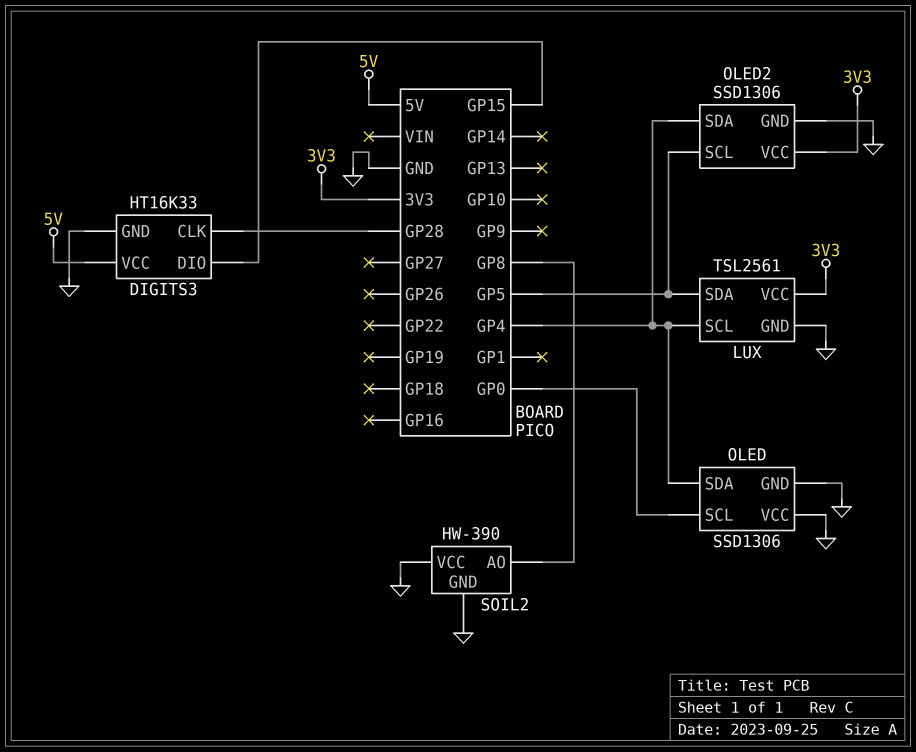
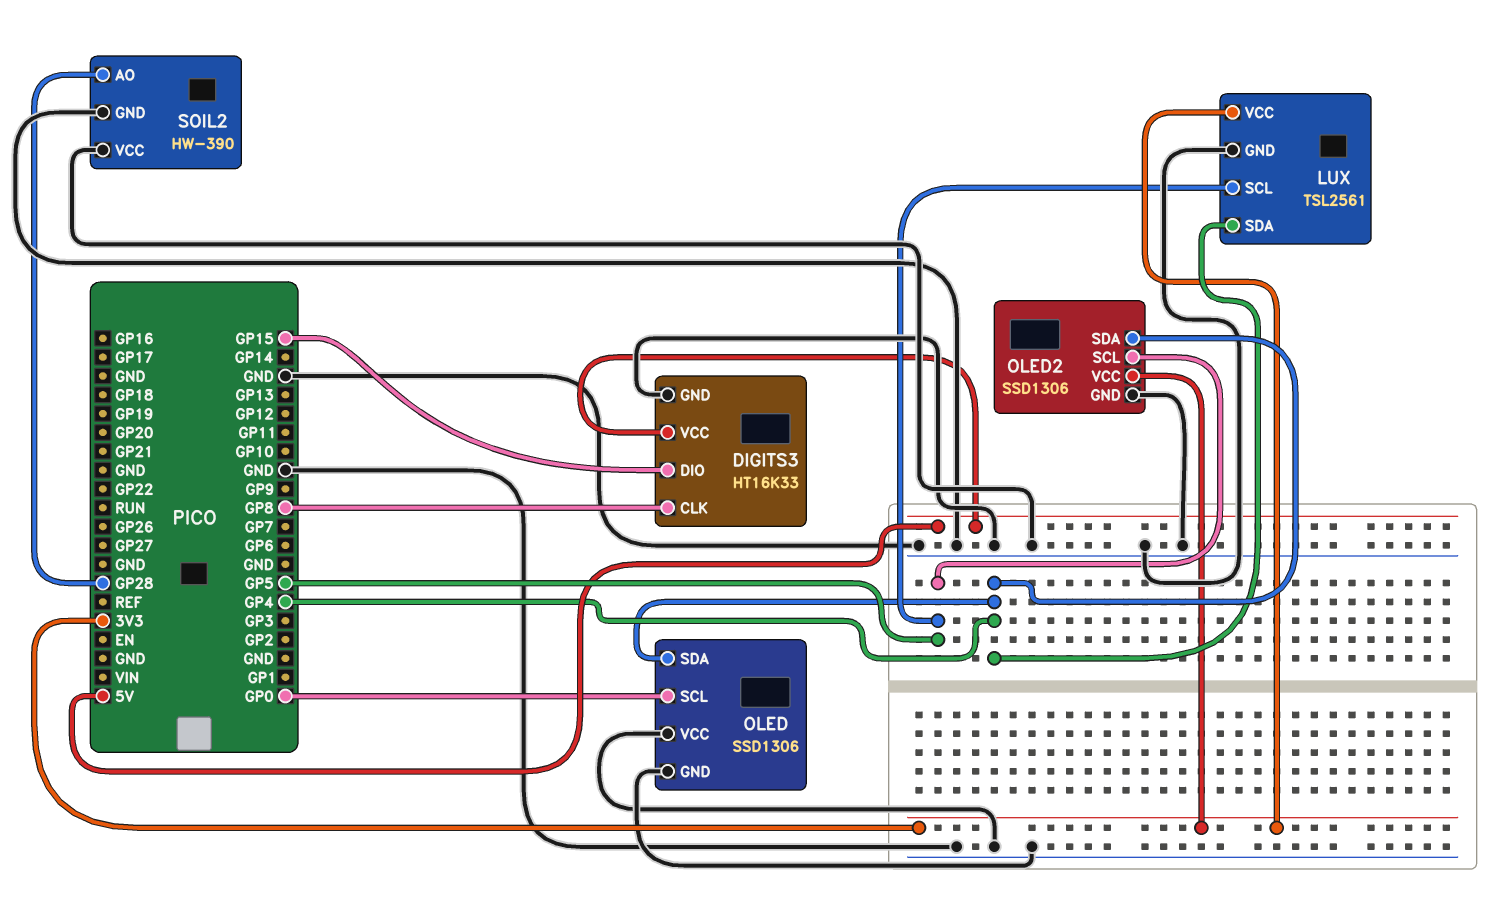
DIGITS3 pin CLK: GP28 -> GP8
LUX pin SCL: GP4 -> GP5
LUX pin SDA: GP5 -> GP4
SOIL2 pin AO: GP8 -> GP28

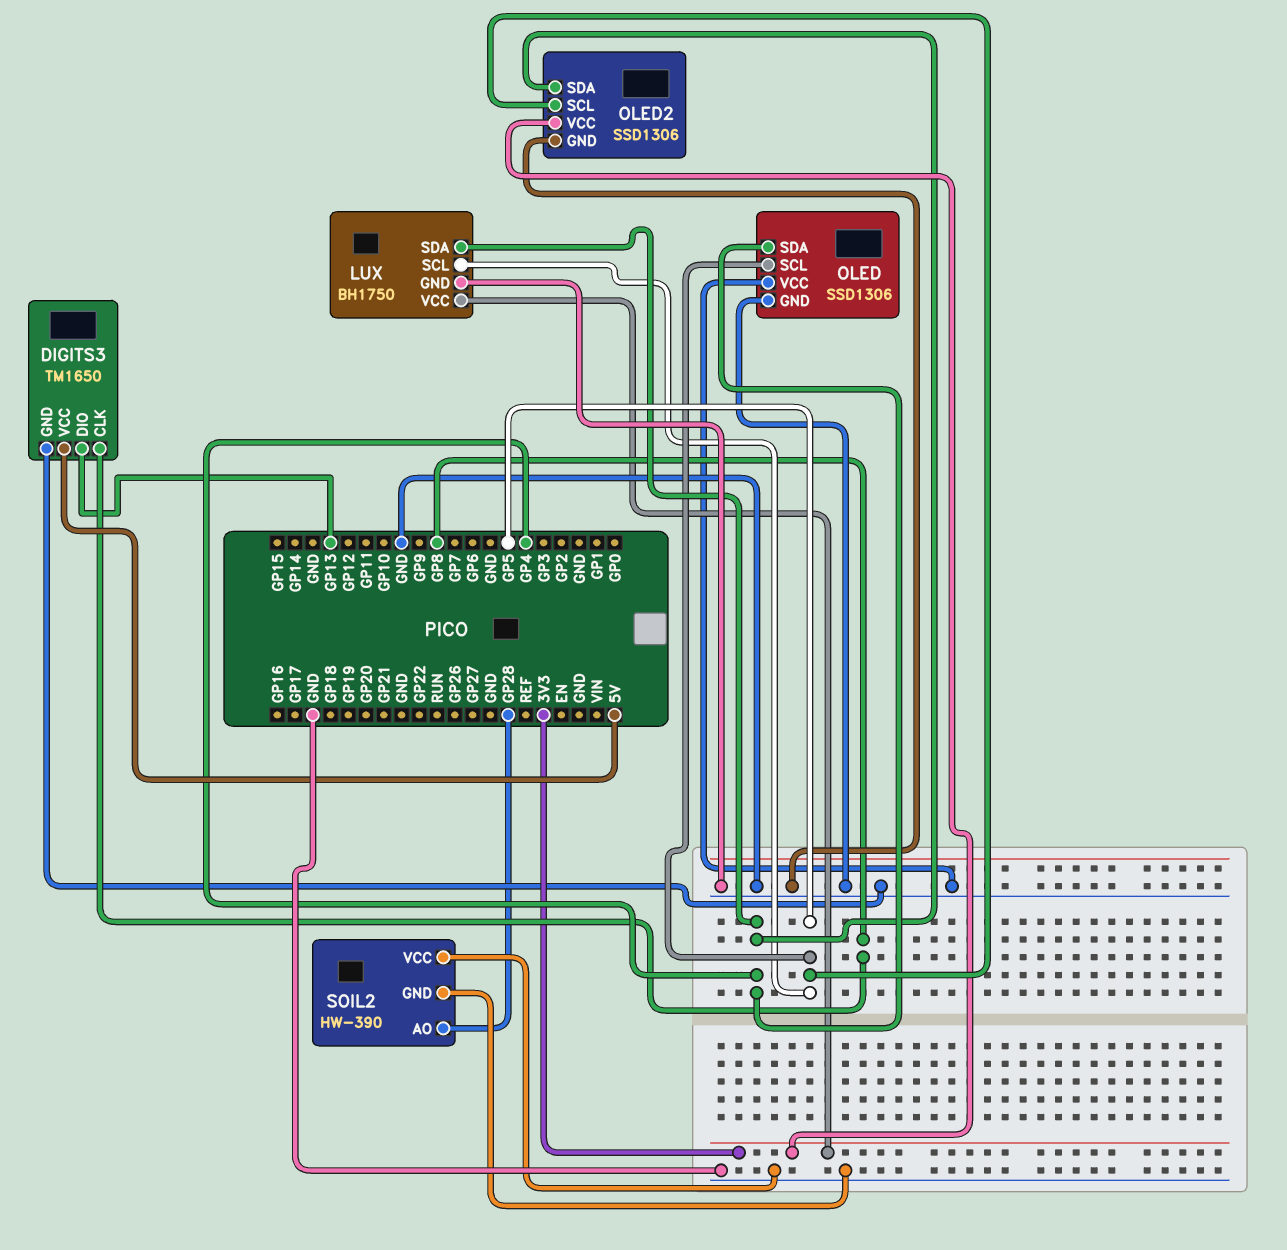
DIGITS3: HT16K33 -> TM1650
DIGITS3 pin DIO: GP15 -> GP13
LUX: TSL2561 -> BH1750
OLED pin SCL: GP0 -> GP5

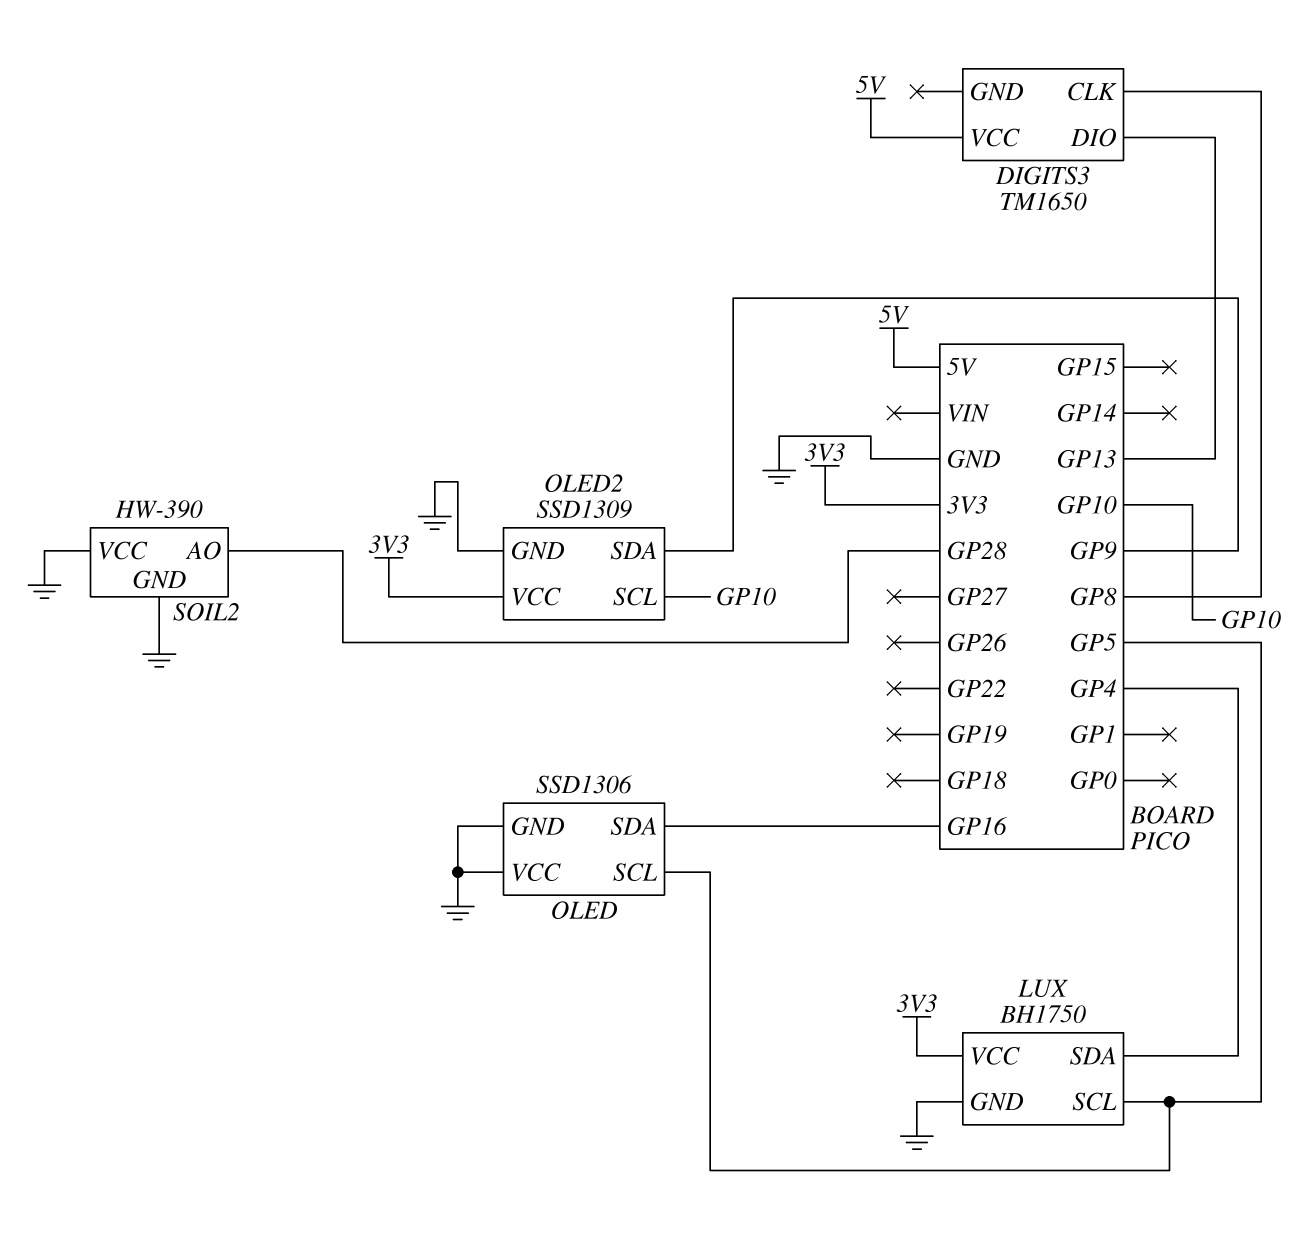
DIGITS3 pin GND: GND -> none
OLED pin SDA: GP4 -> GP16
OLED2: SSD1306 -> SSD1309
OLED2 pin SCL: GP5 -> GP10
OLED2 pin SDA: GP4 -> GP9

